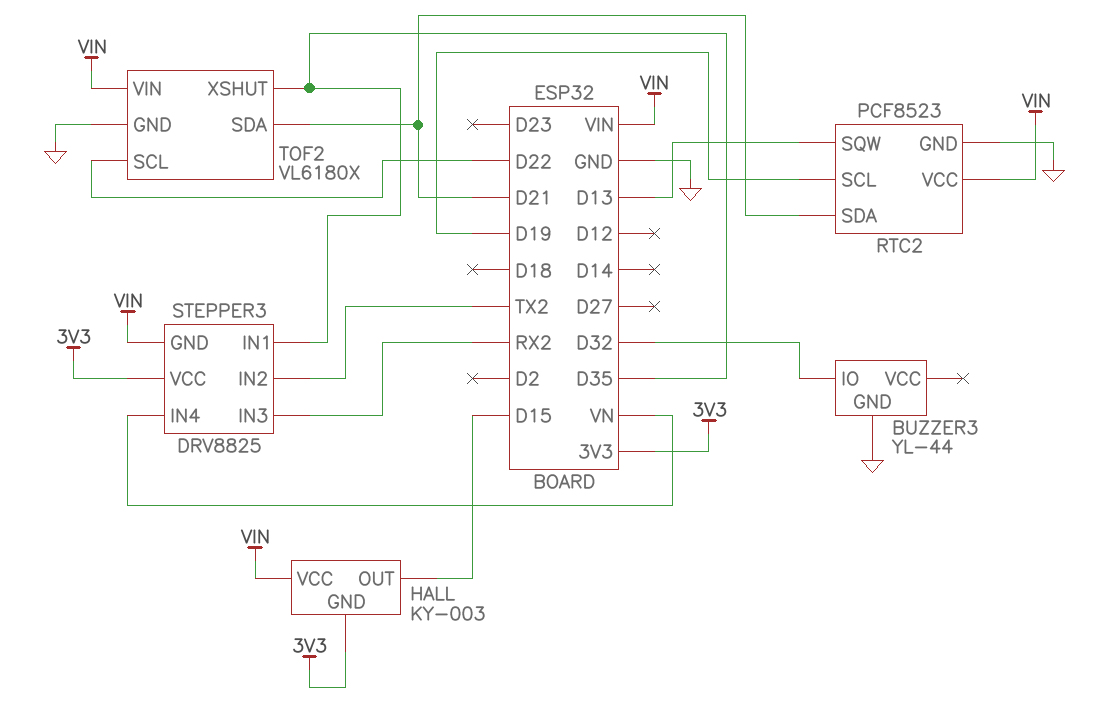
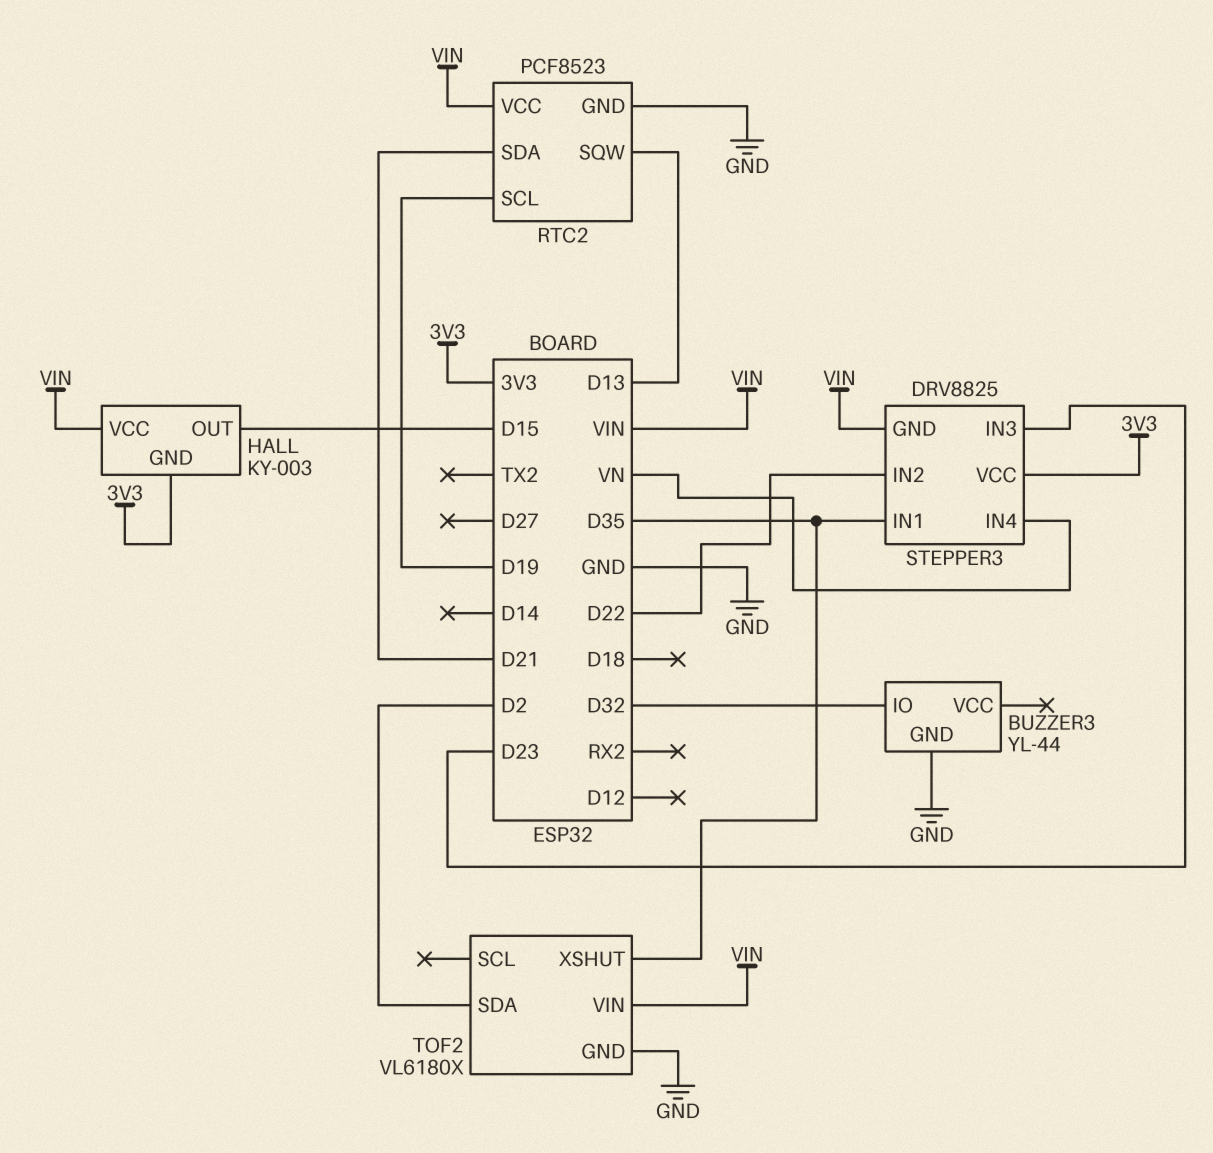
STEPPER3 pin IN2: TX2 -> D22
STEPPER3 pin IN3: RX2 -> D23
TOF2 pin SCL: D22 -> none
TOF2 pin SDA: D21 -> D2

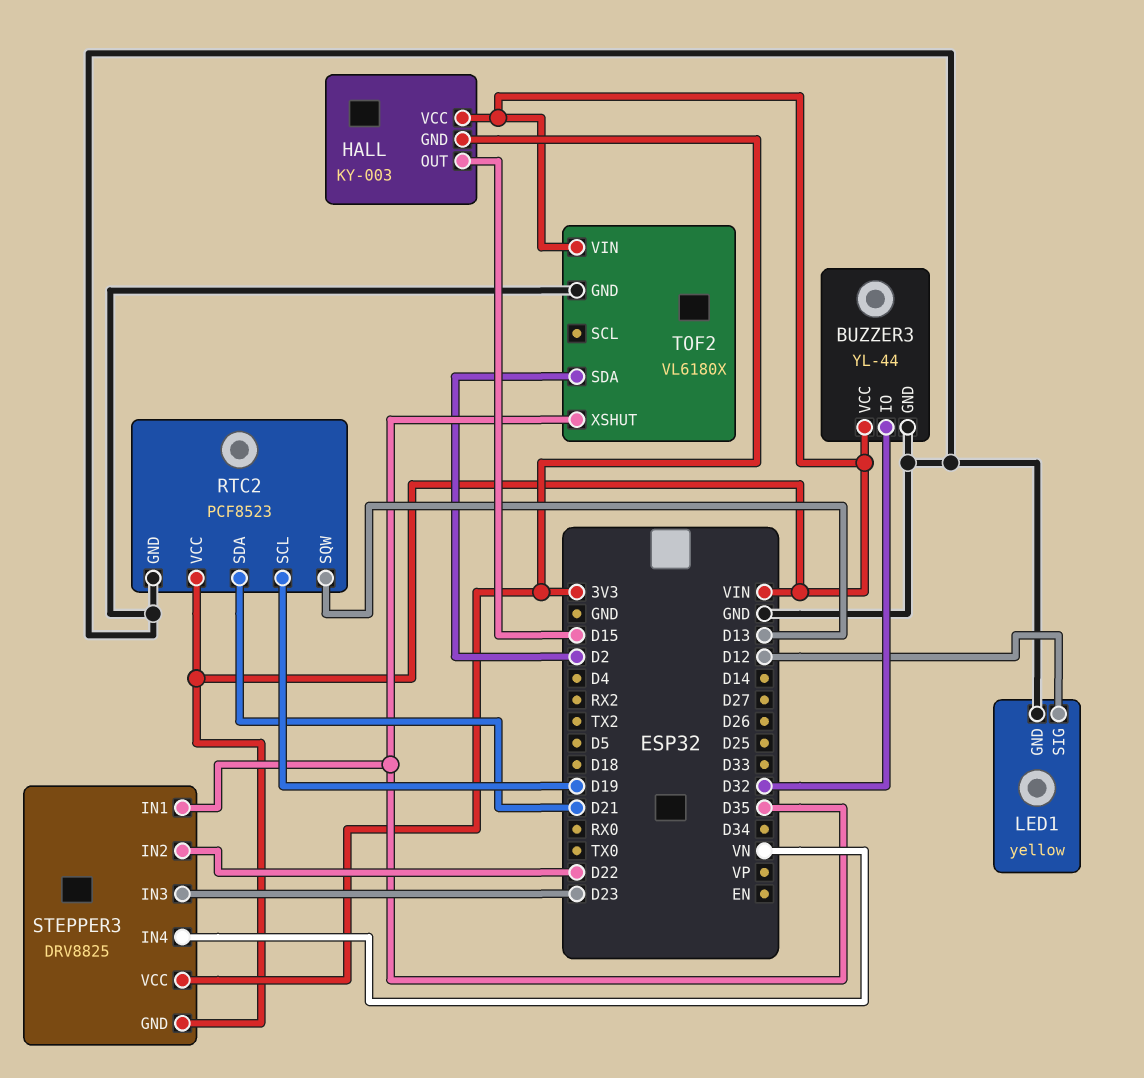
BUZZER3 pin VCC: none -> VIN
LED1: none -> yellow
LED1 pin GND: none -> GND
LED1 pin SIG: none -> D12

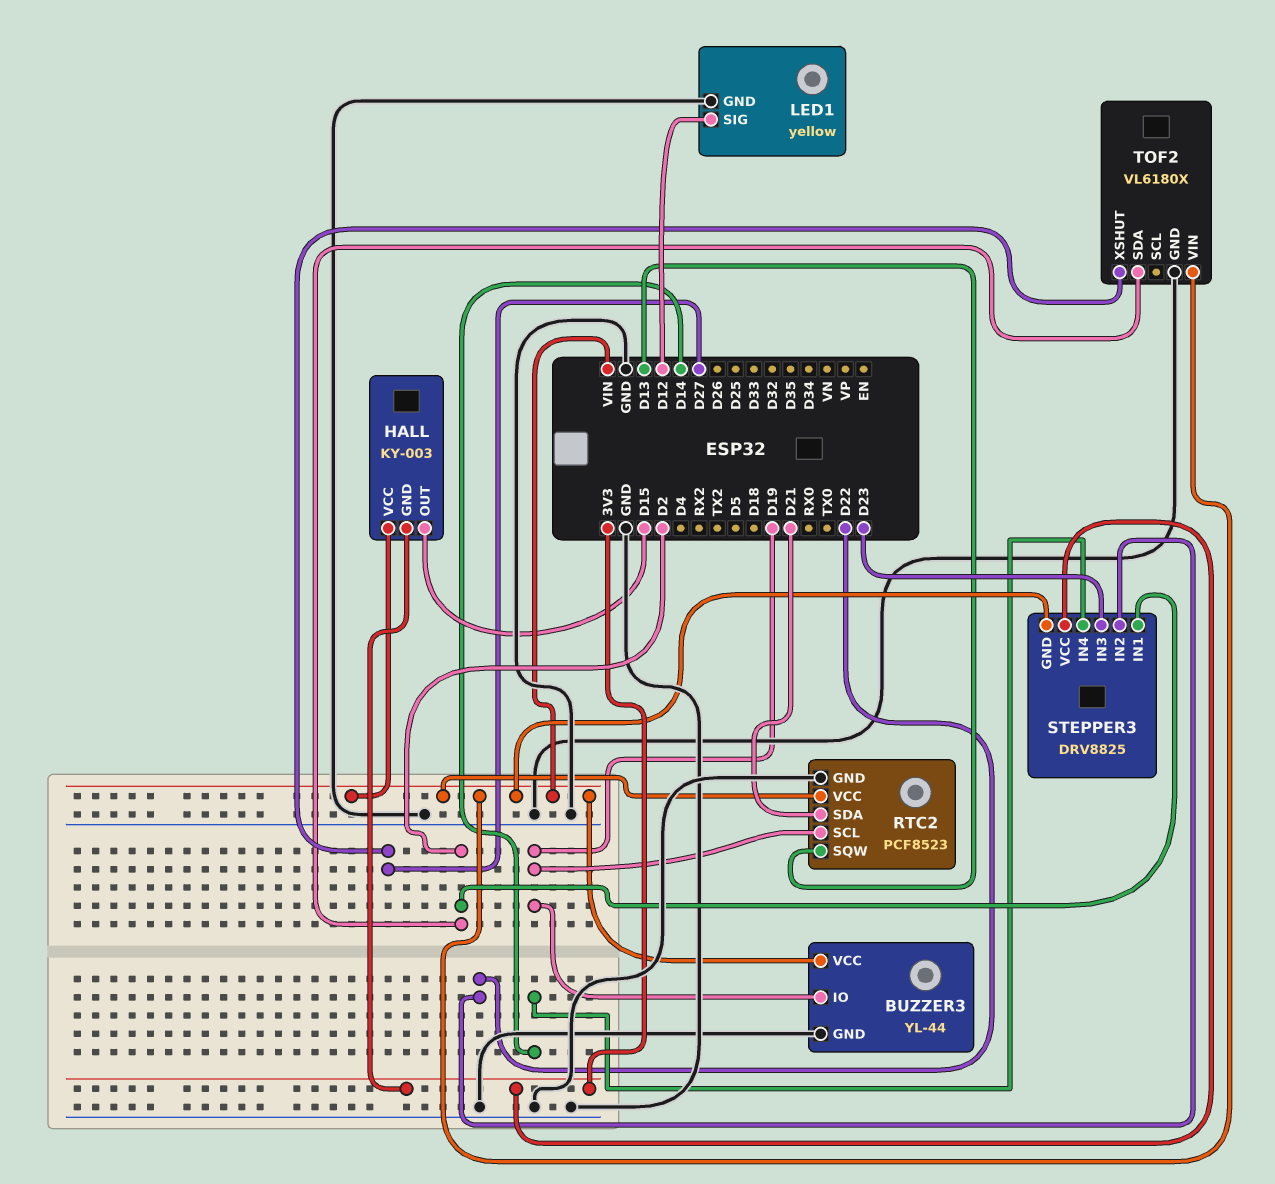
BUZZER3 pin IO: D32 -> D19
STEPPER3 pin IN1: D35 -> D2
STEPPER3 pin IN4: VN -> D14
TOF2 pin XSHUT: D35 -> D27

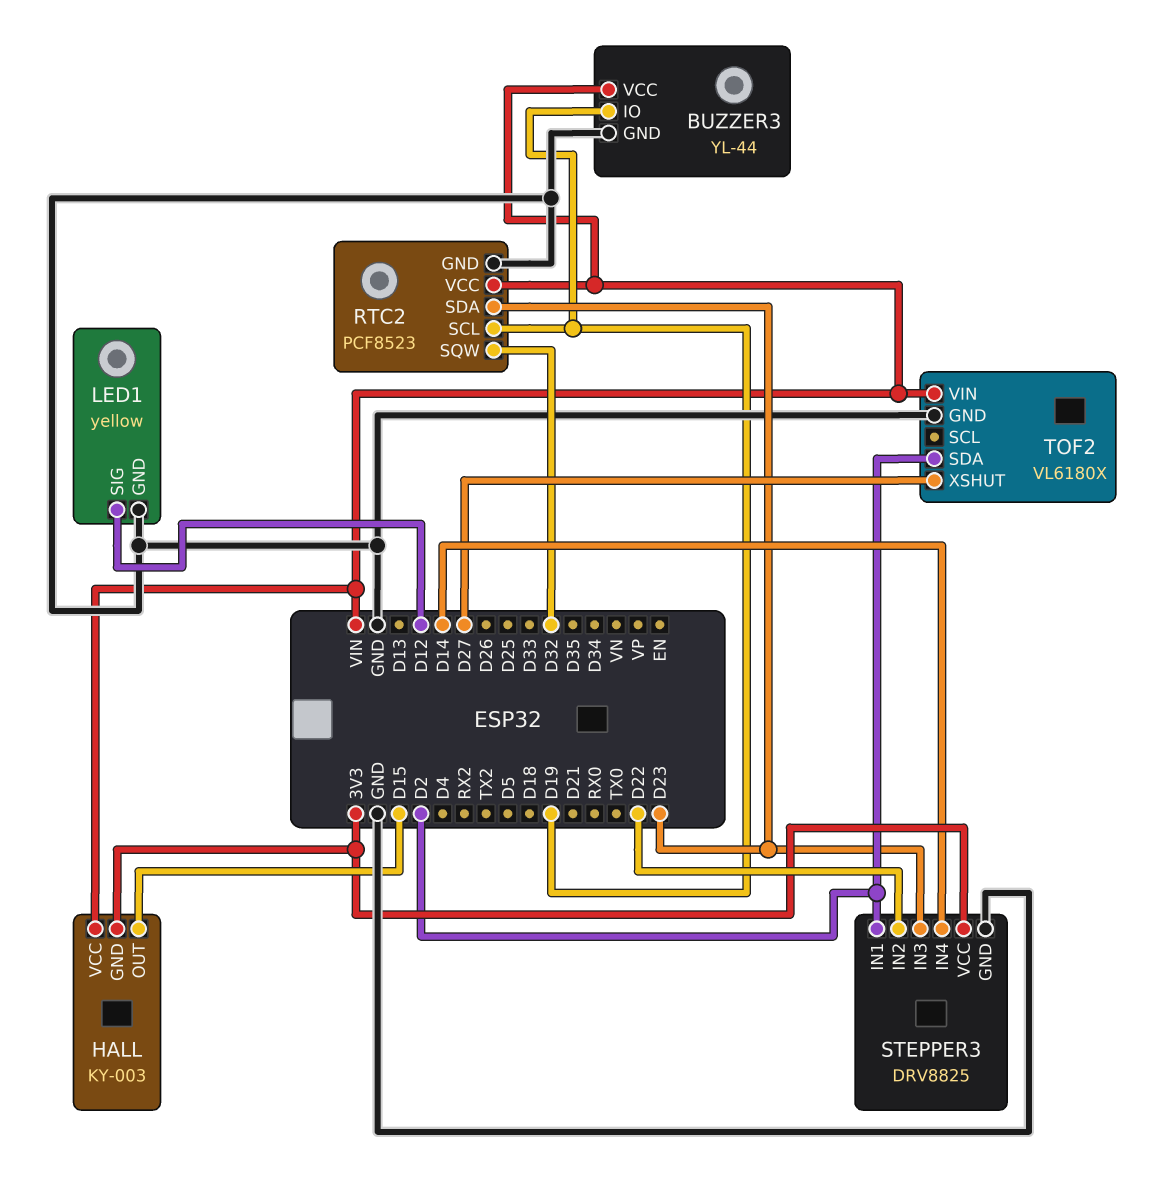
RTC2 pin SDA: D21 -> D23
RTC2 pin SQW: D13 -> D32
STEPPER3 pin GND: VIN -> GND

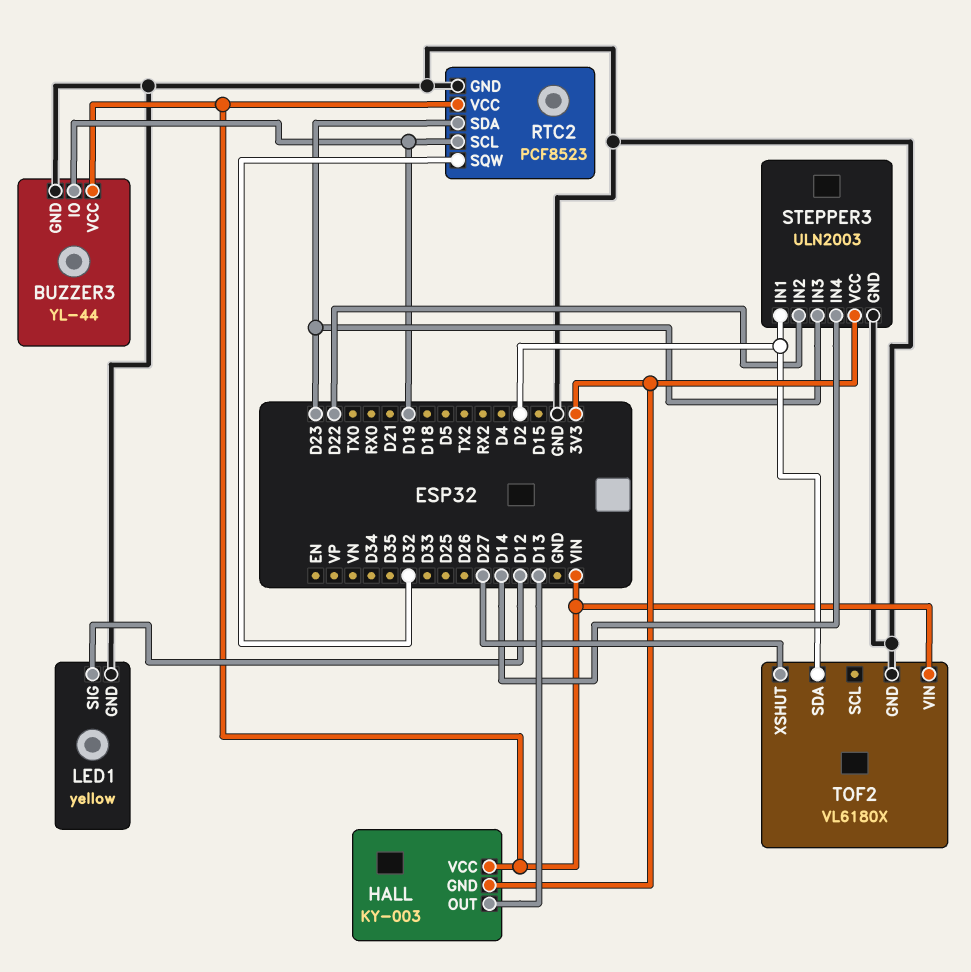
HALL pin OUT: D15 -> D13
STEPPER3: DRV8825 -> ULN2003

